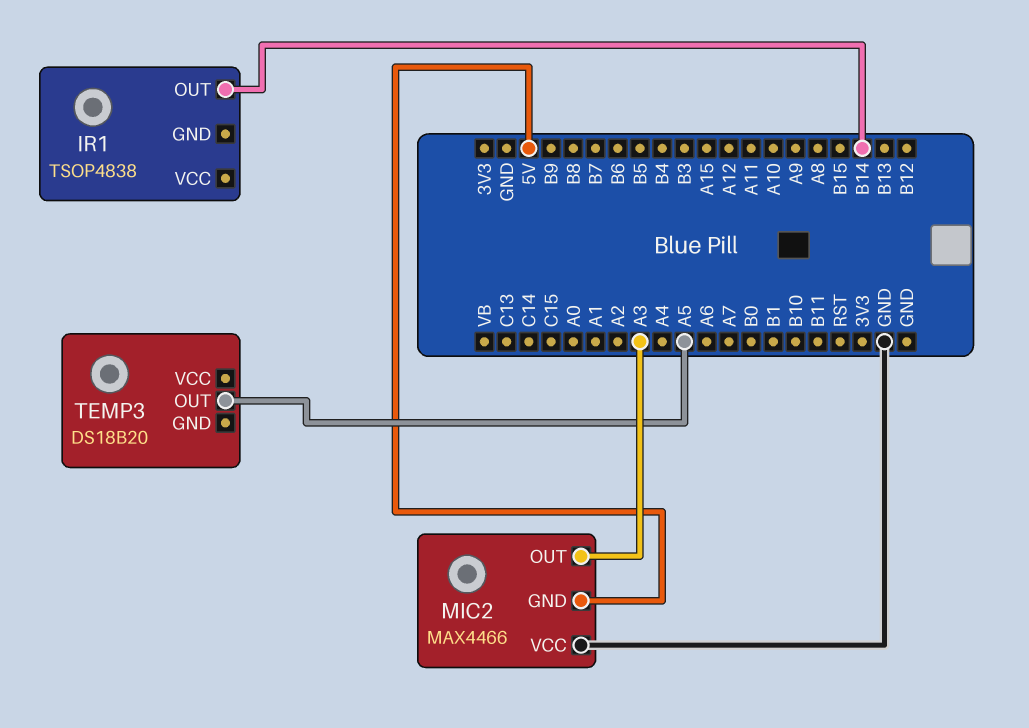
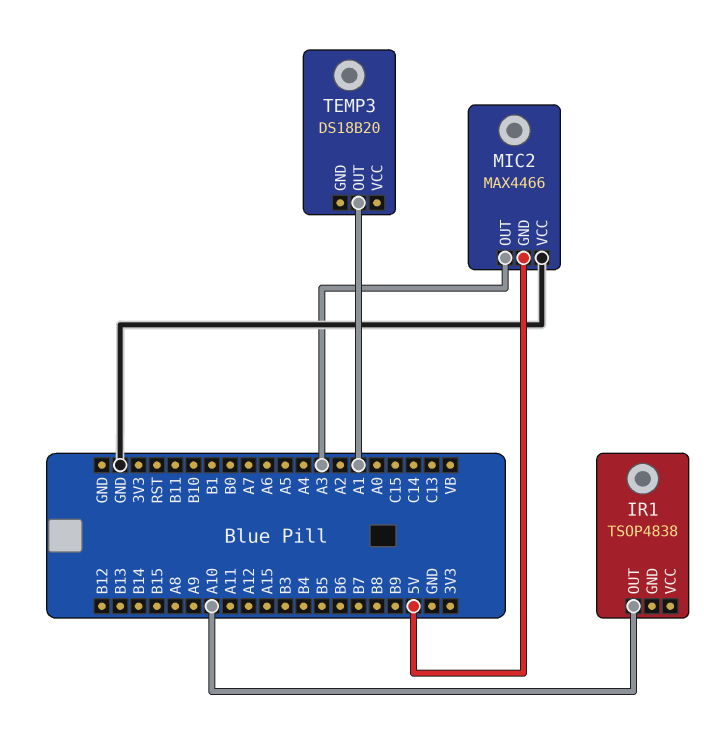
IR1 pin OUT: B14 -> A10
TEMP3 pin OUT: A5 -> A1

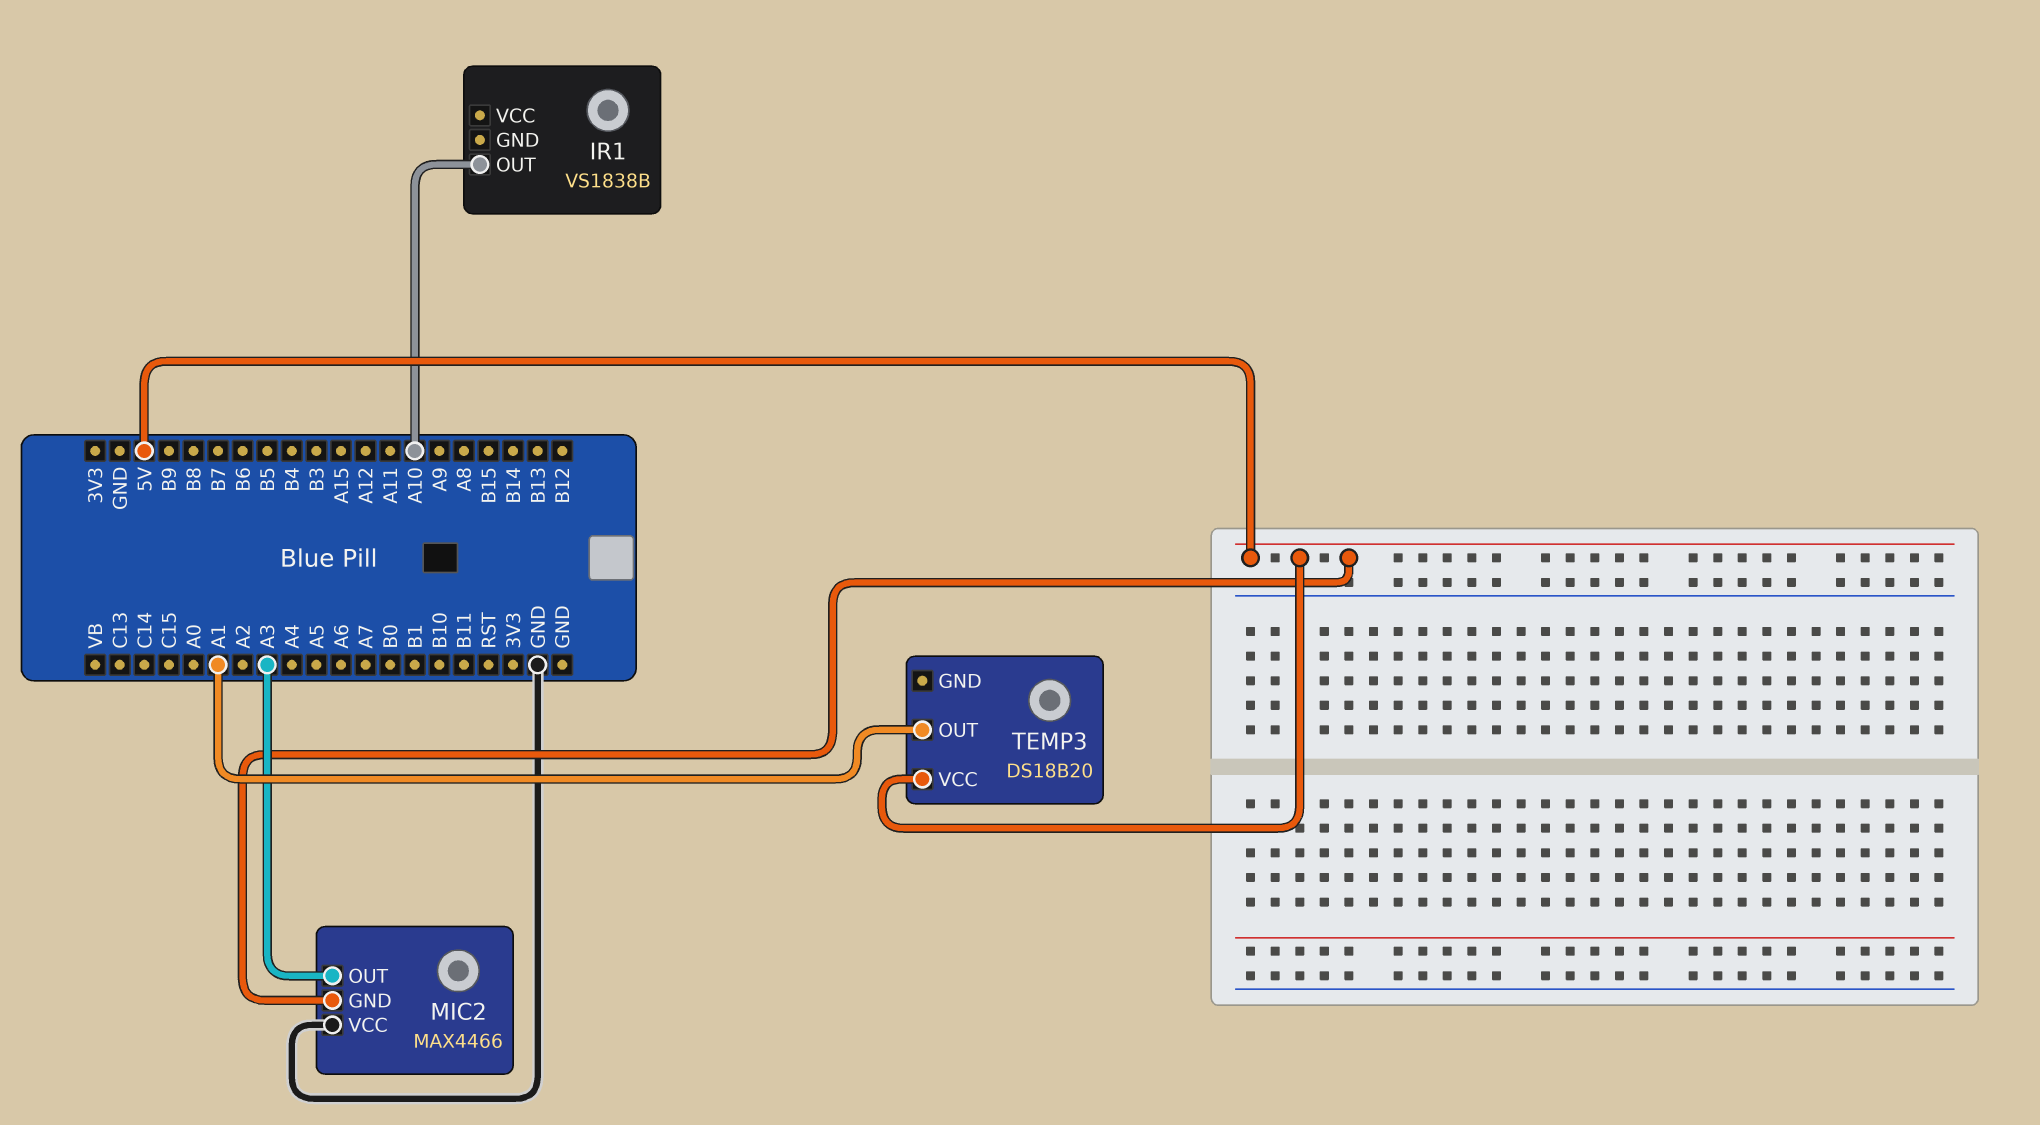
IR1: TSOP4838 -> VS1838B
TEMP3 pin VCC: none -> 5V

